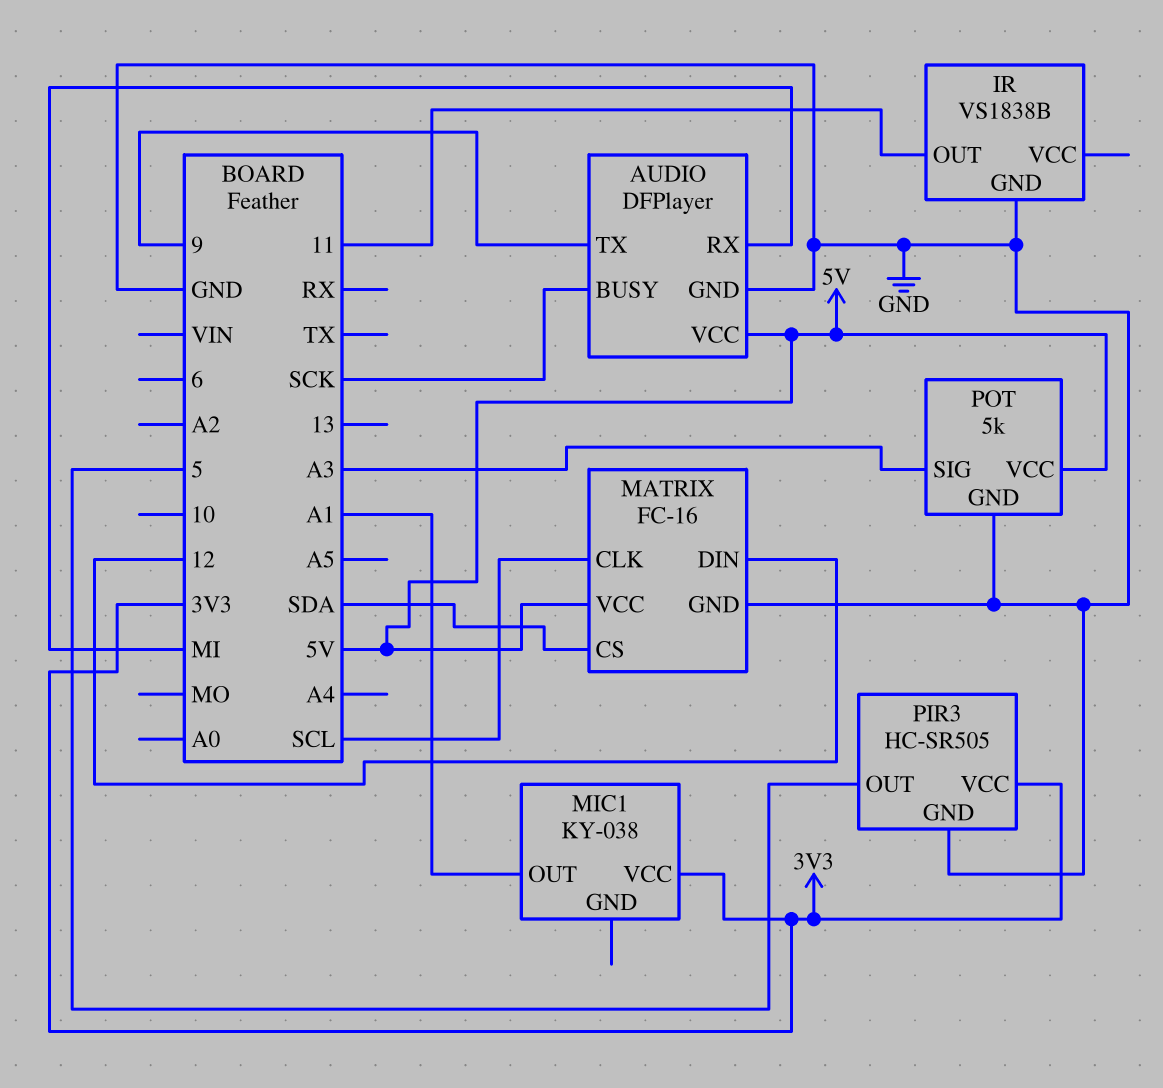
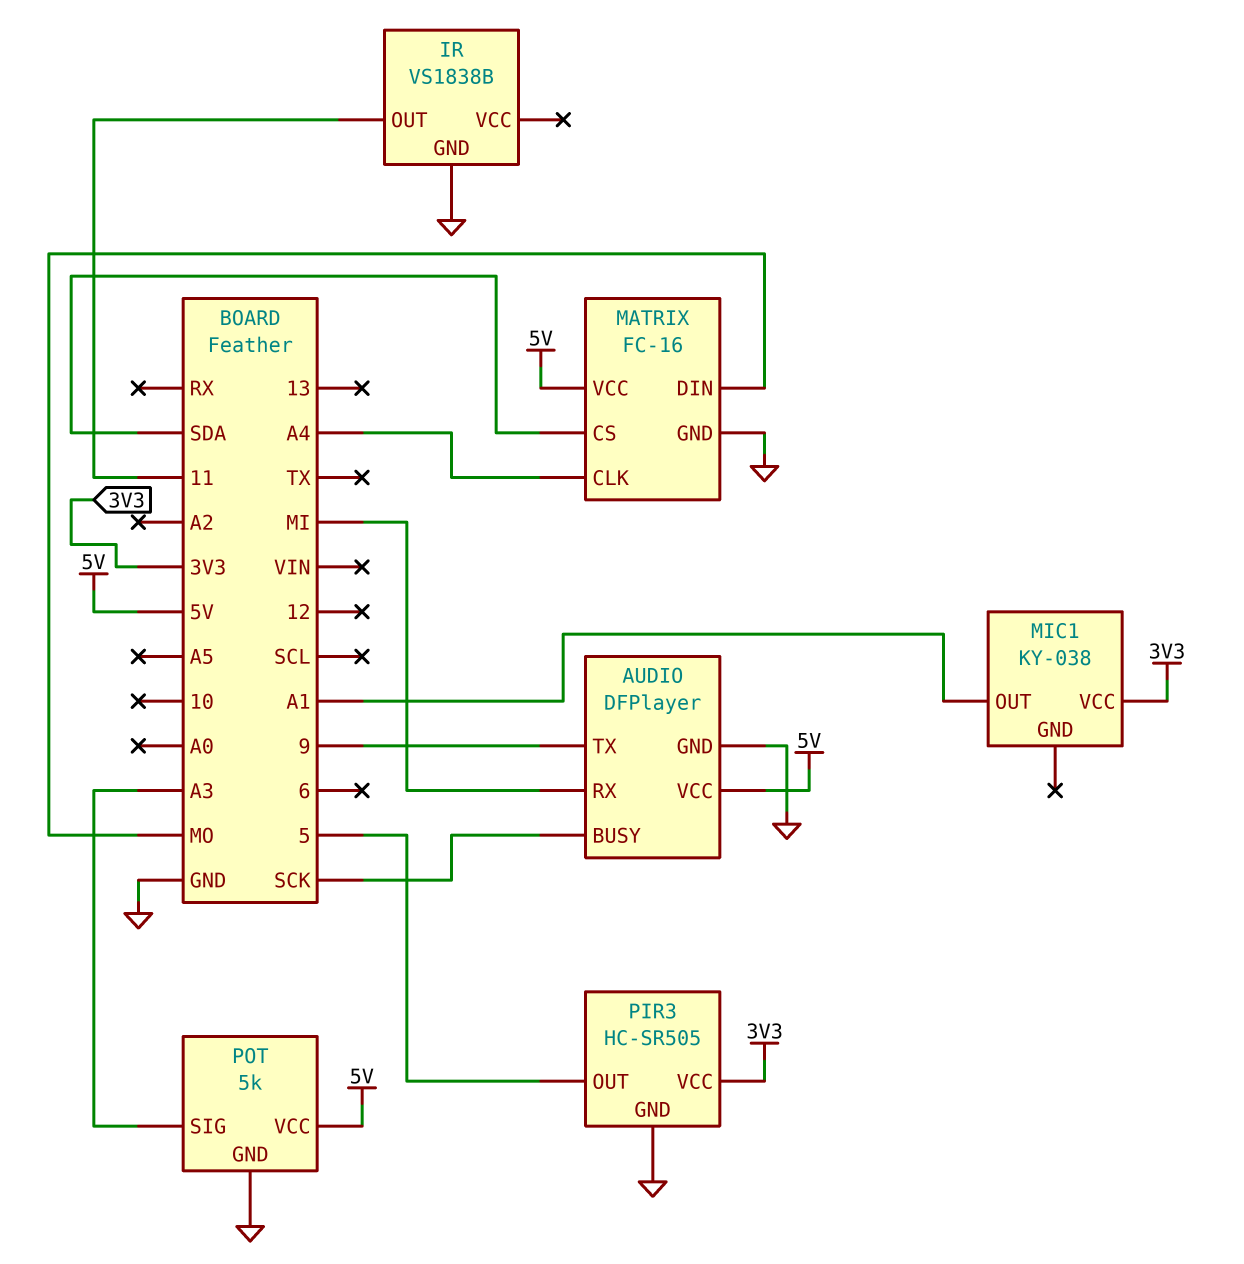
MATRIX pin CLK: SCL -> A4
MATRIX pin DIN: 12 -> MO

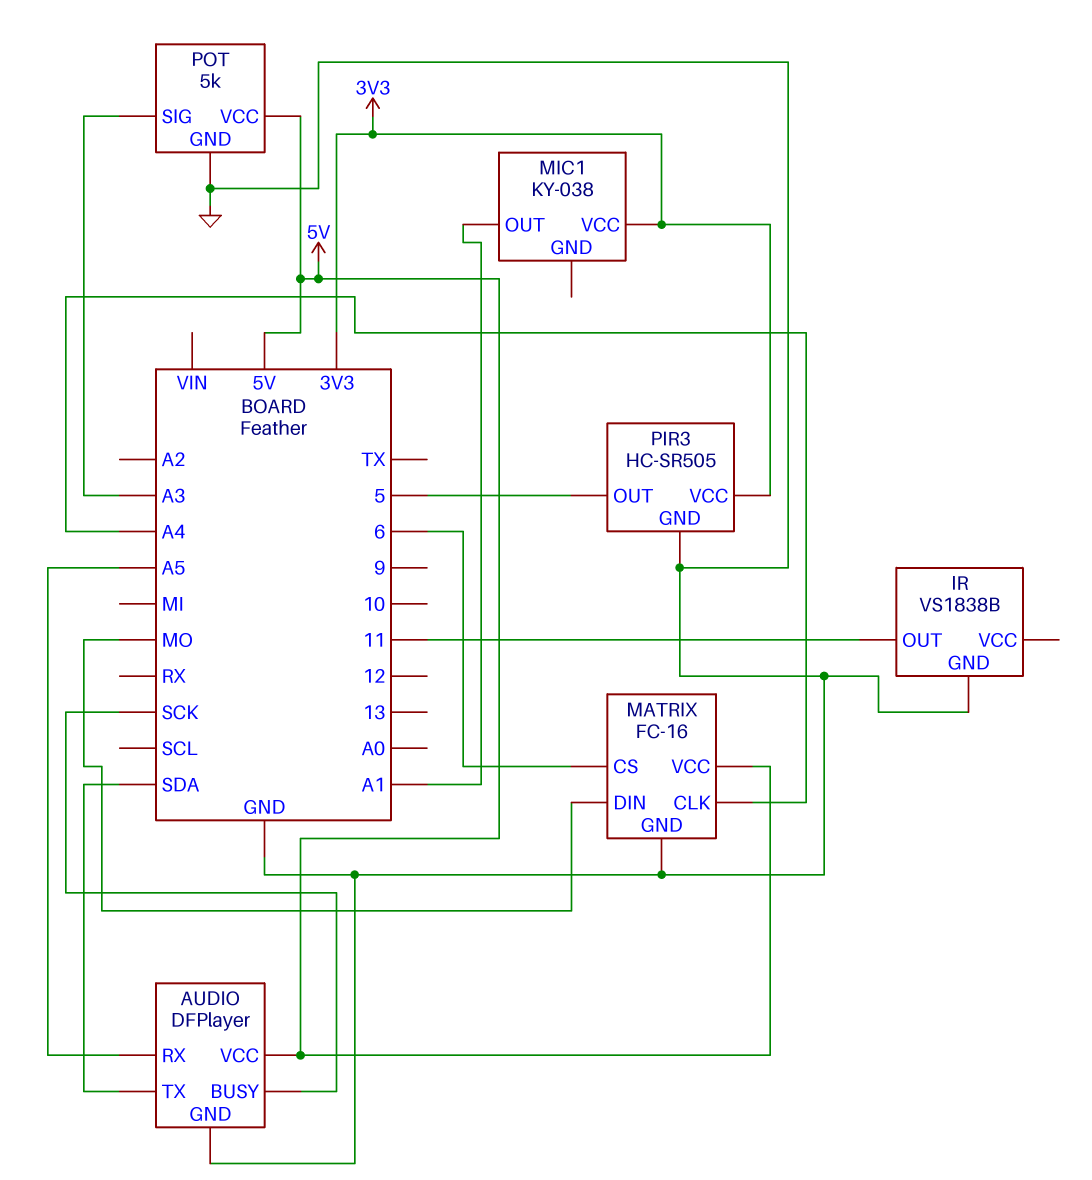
AUDIO pin RX: MI -> A5
AUDIO pin TX: 9 -> SDA
MATRIX pin CS: SDA -> 6

